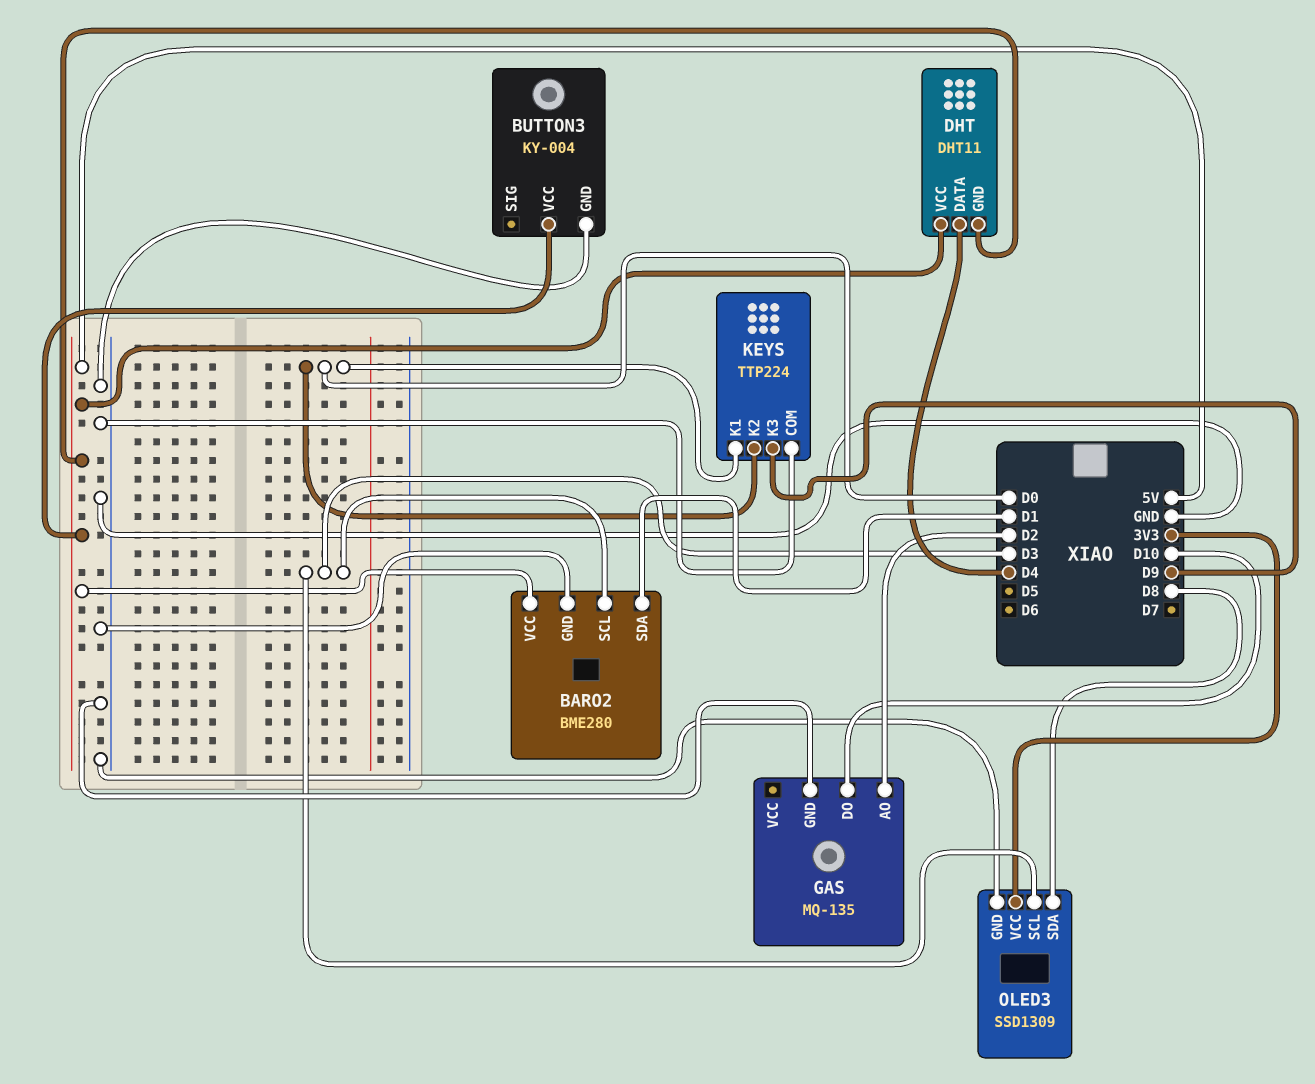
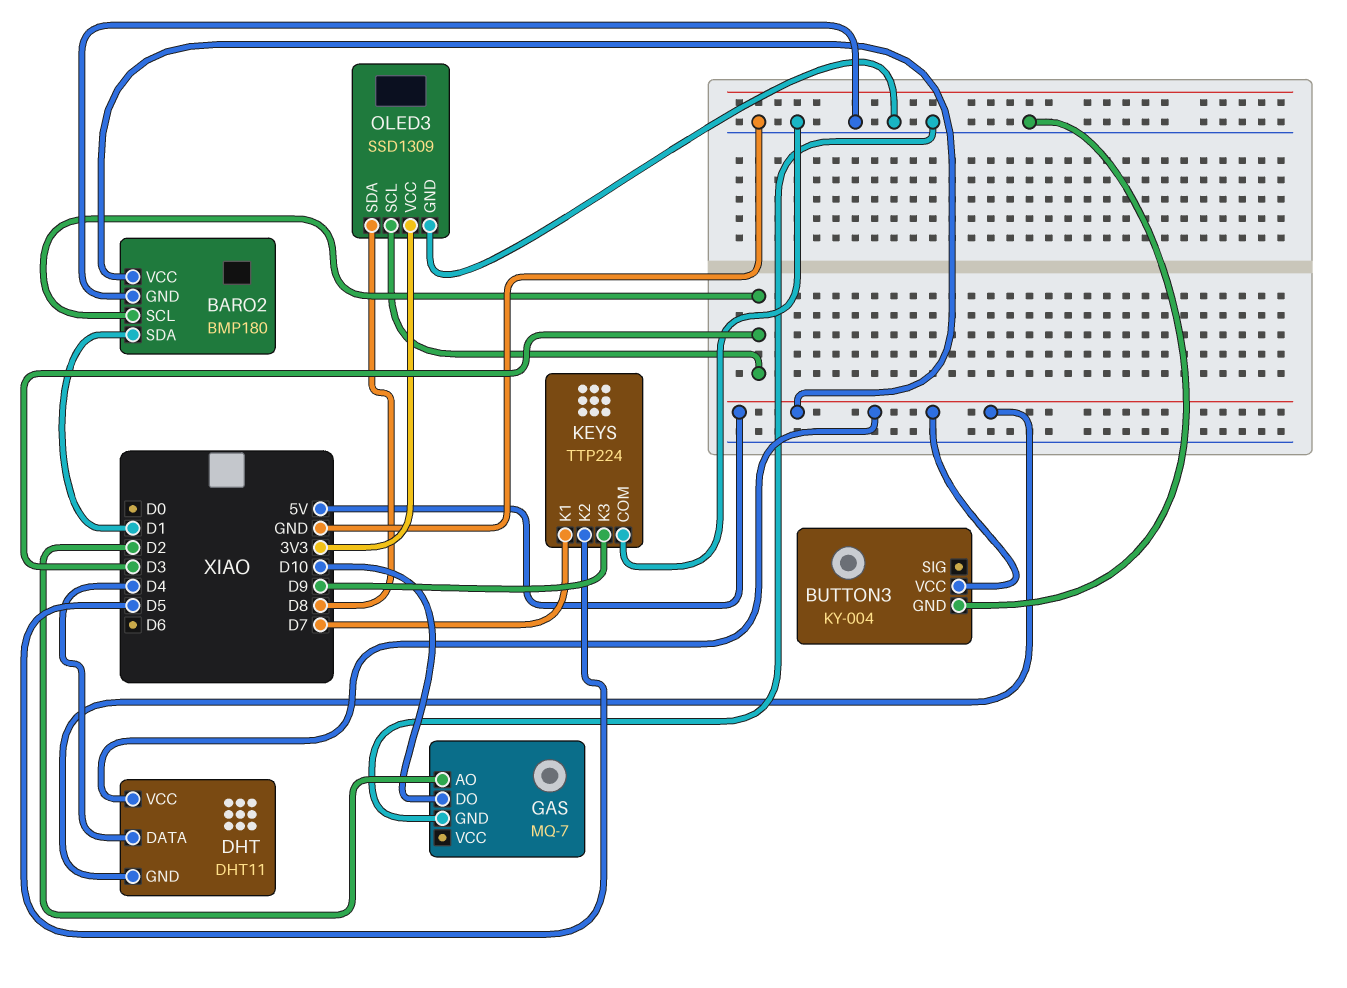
BARO2: BME280 -> BMP180
GAS: MQ-135 -> MQ-7
KEYS pin K1: D0 -> D7
KEYS pin K2: D0 -> D5

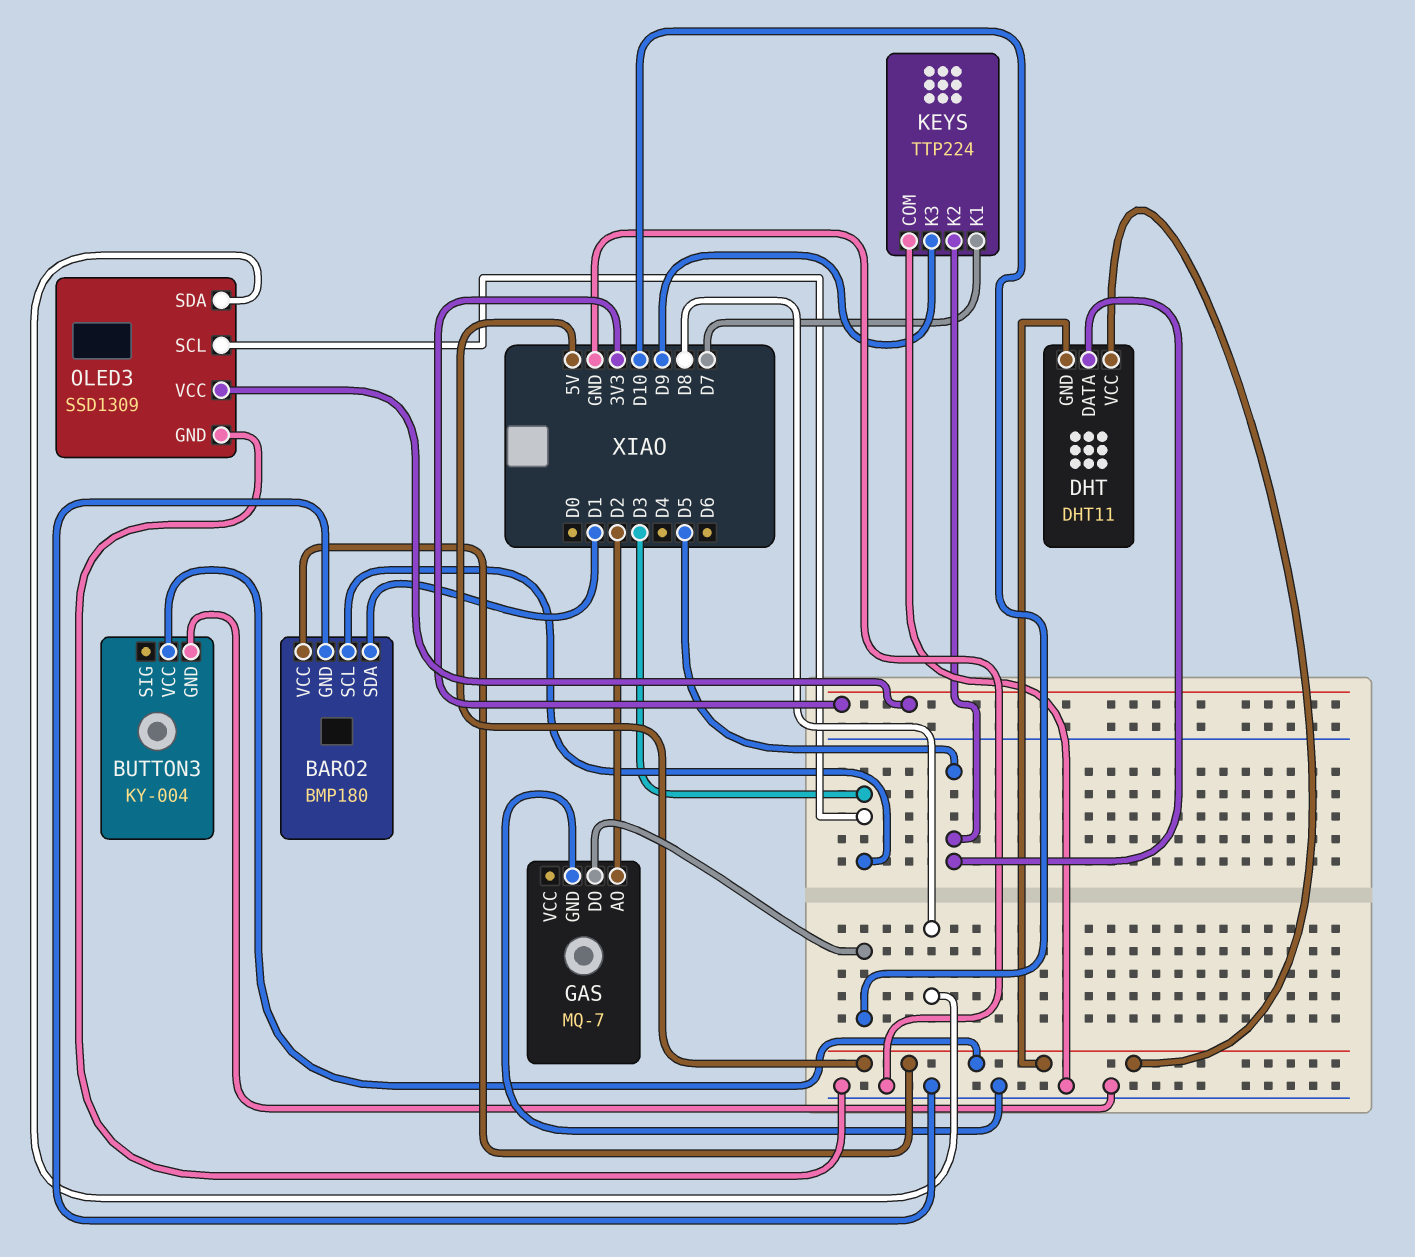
DHT pin DATA: D4 -> D5

